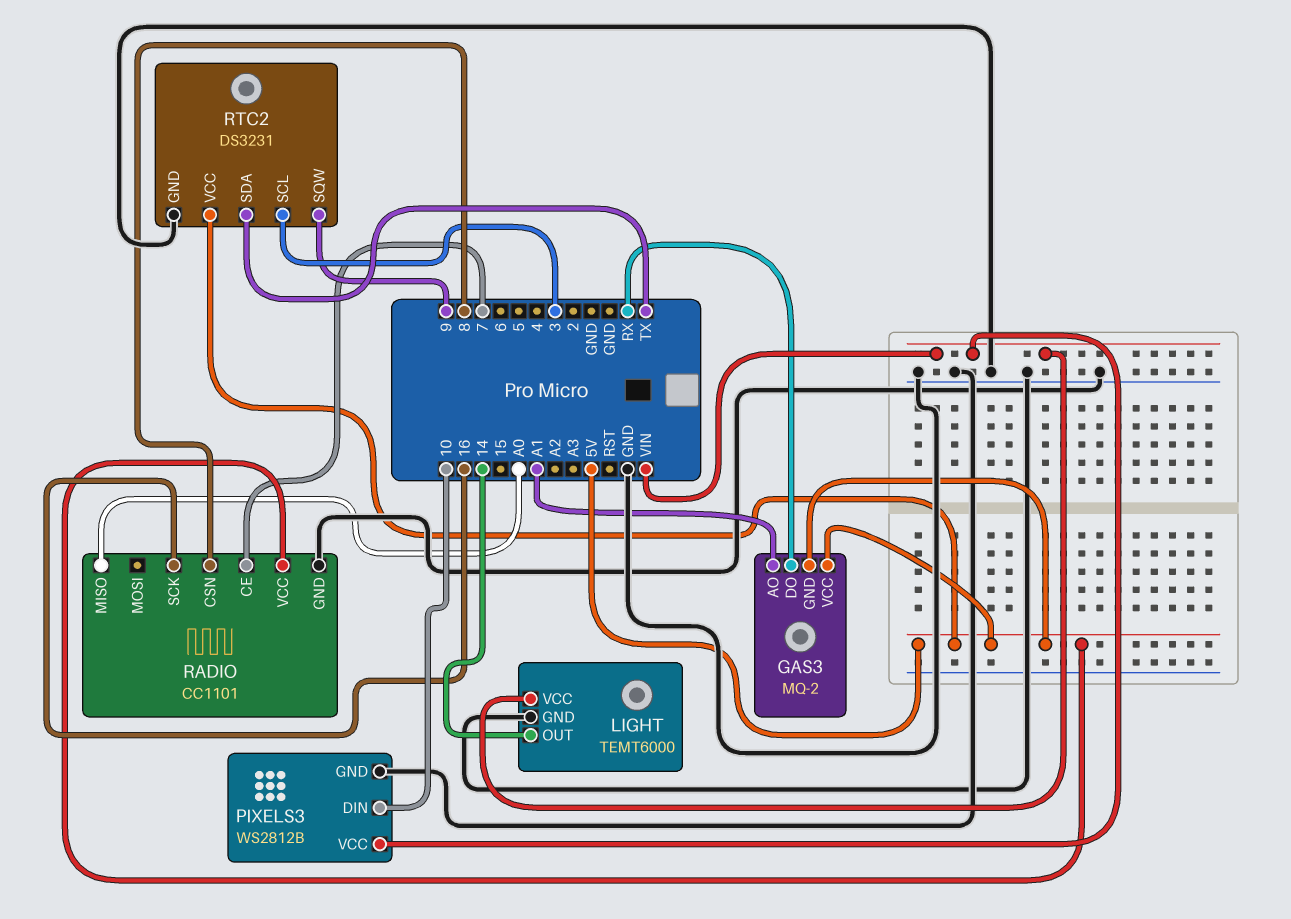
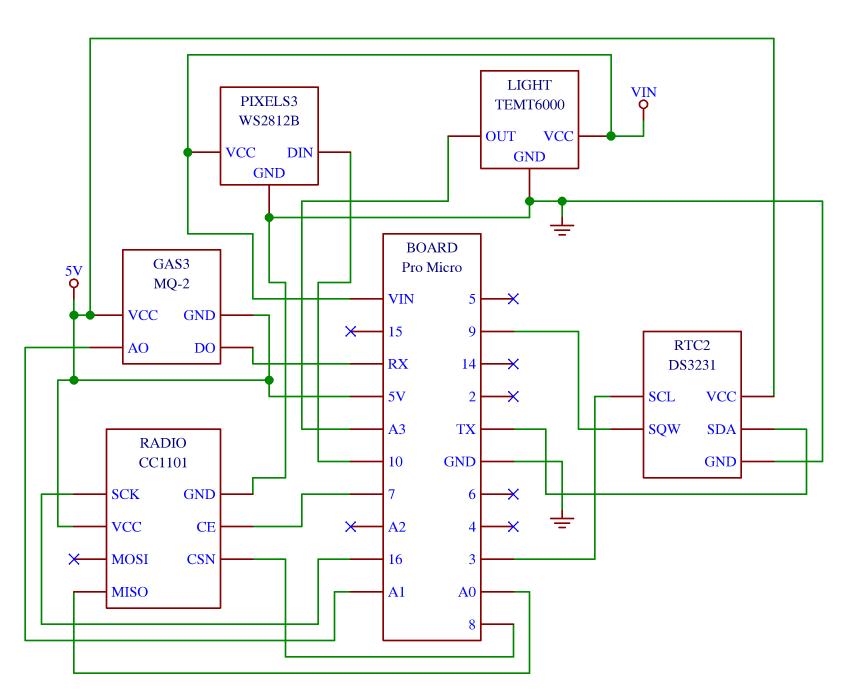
LIGHT pin OUT: 14 -> A3

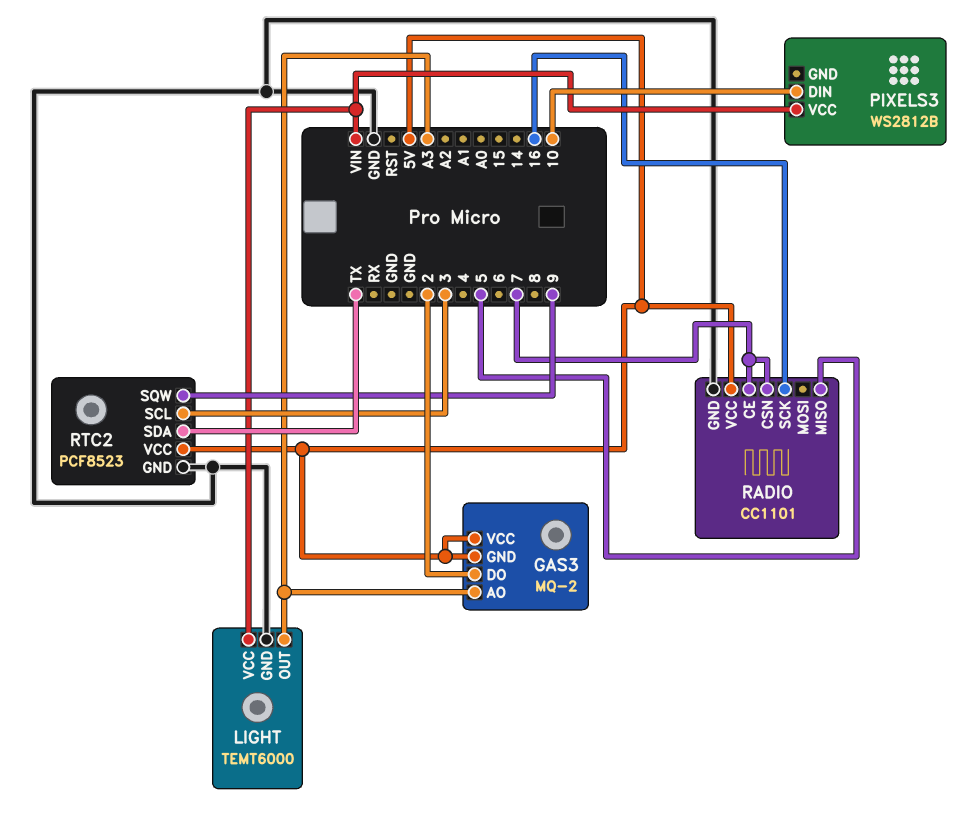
GAS3 pin AO: A1 -> A3
GAS3 pin DO: RX -> 2
PIXELS3 pin GND: GND -> none
RADIO pin CSN: 8 -> 7
RADIO pin MISO: A0 -> 5
RTC2: DS3231 -> PCF8523

